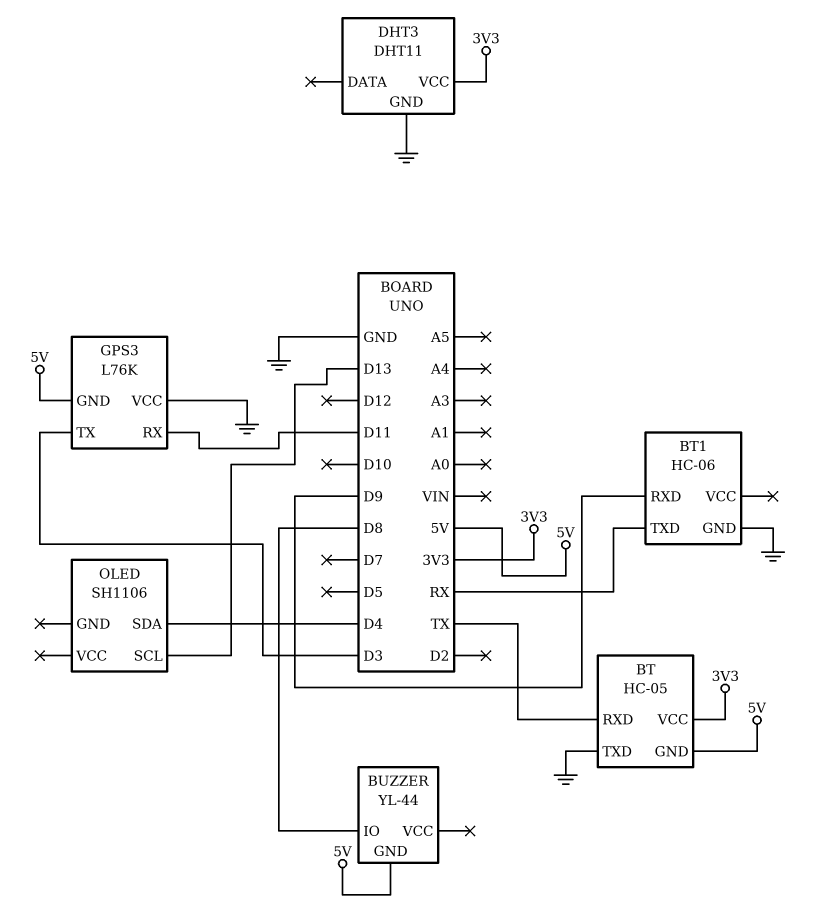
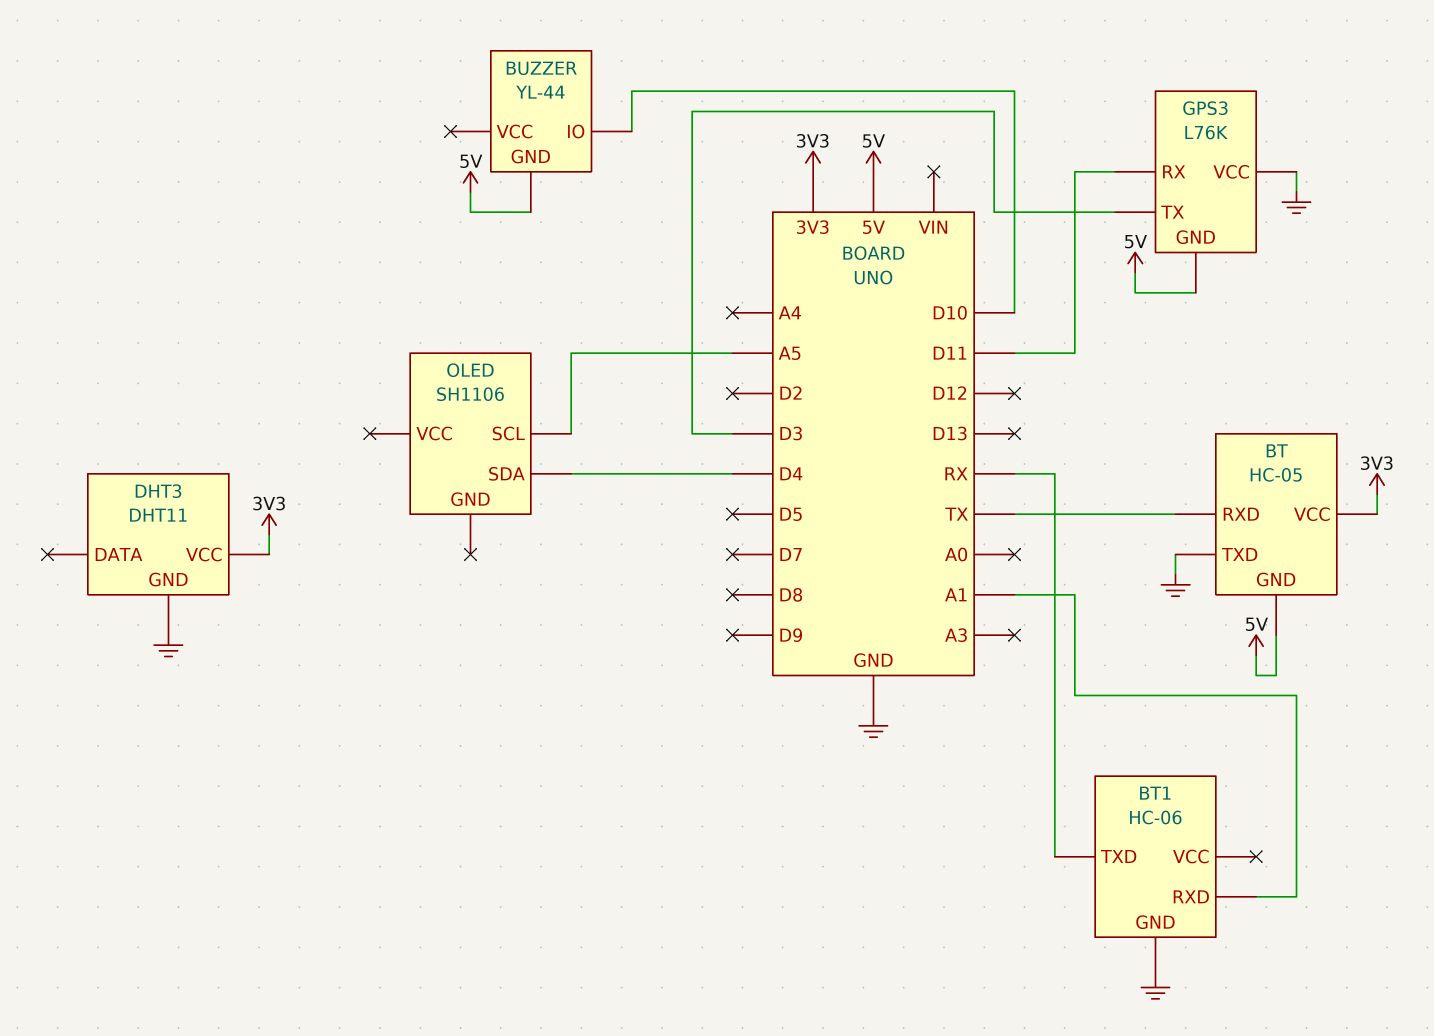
BT1 pin RXD: D9 -> A1
BUZZER pin IO: D8 -> D10
OLED pin SCL: D13 -> A5

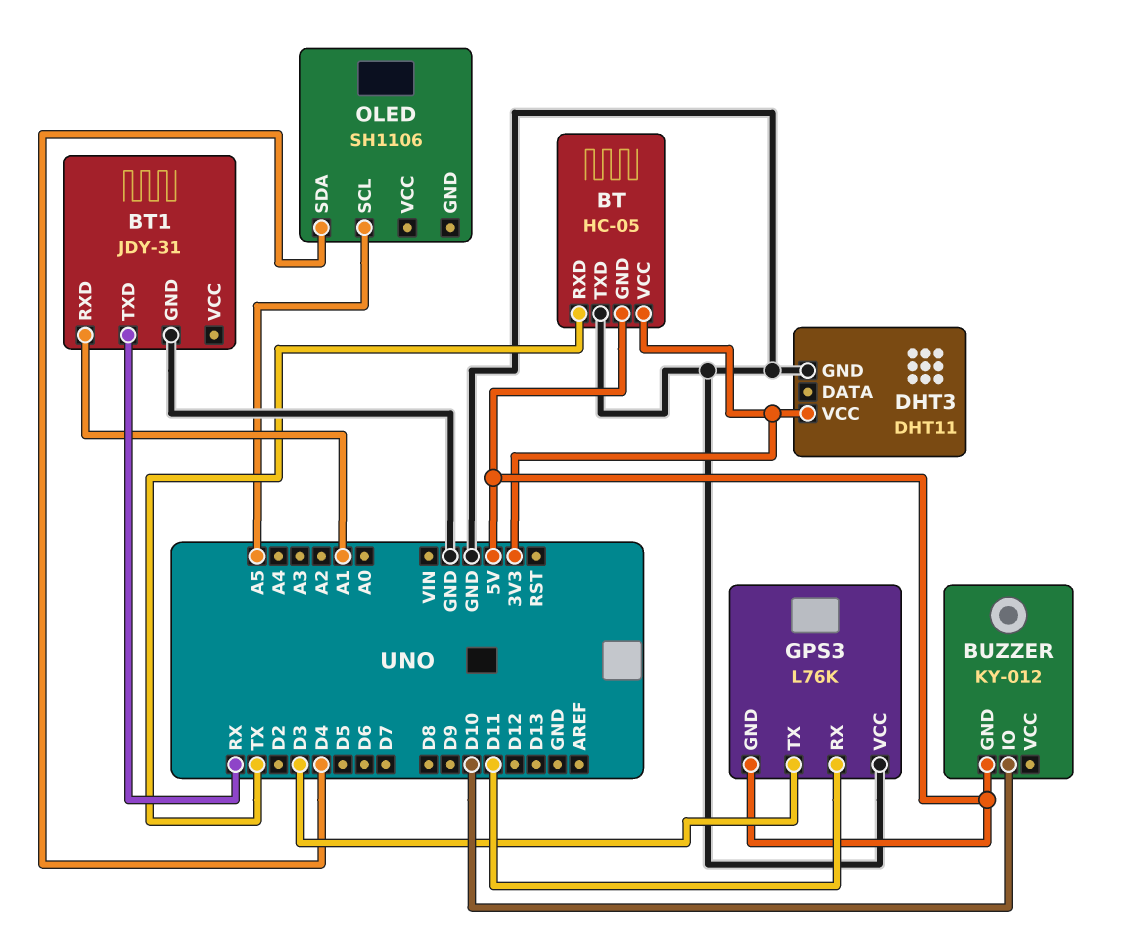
BT1: HC-06 -> JDY-31
BUZZER: YL-44 -> KY-012

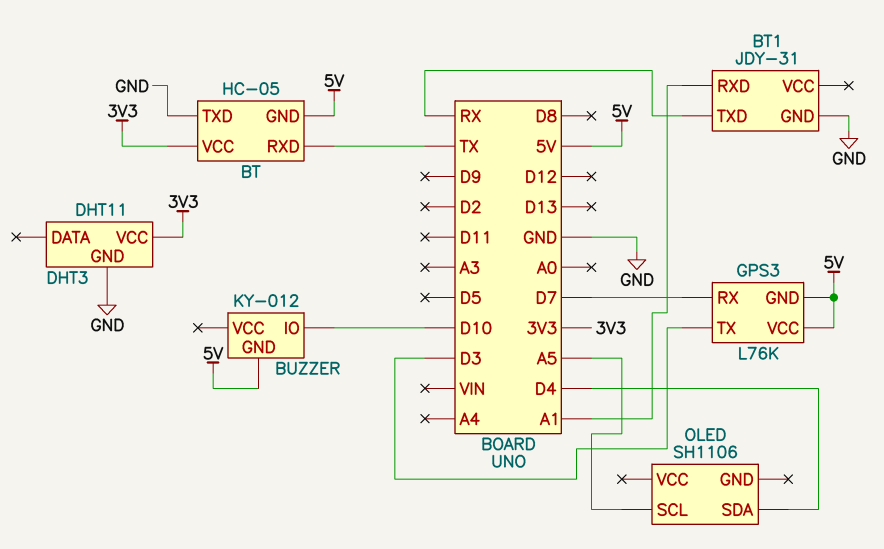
GPS3 pin RX: D11 -> D7
GPS3 pin VCC: GND -> 5V

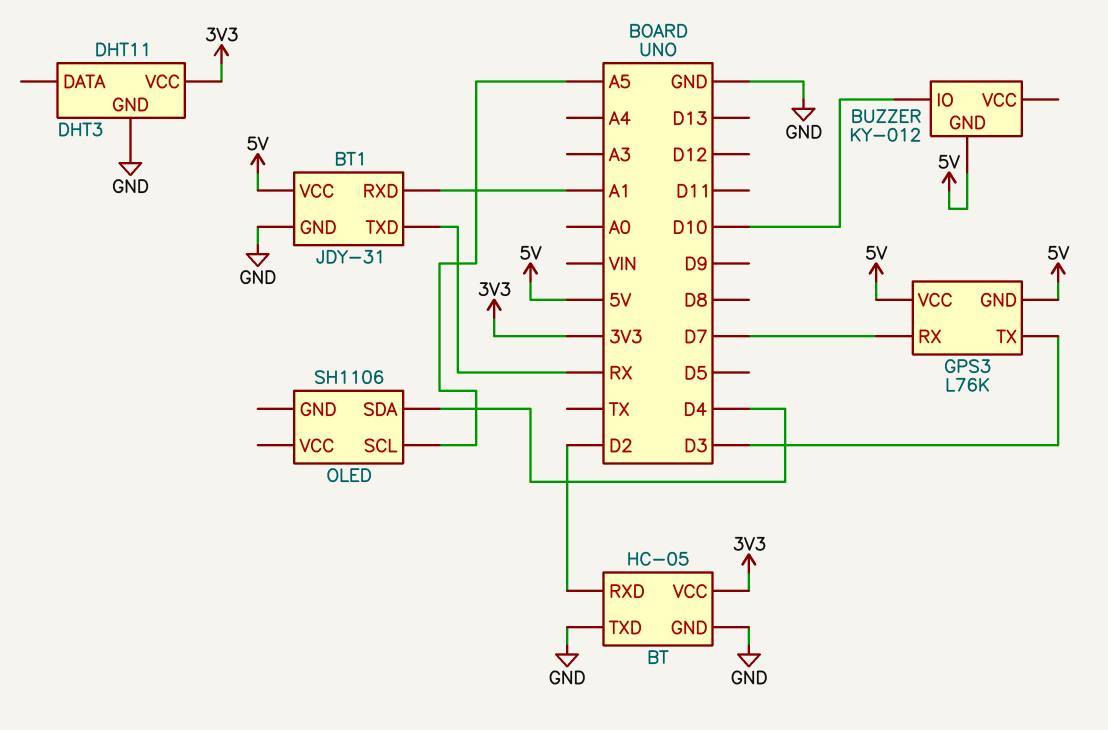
BT pin GND: 5V -> GND
BT pin RXD: TX -> D2
BT1 pin VCC: none -> 5V

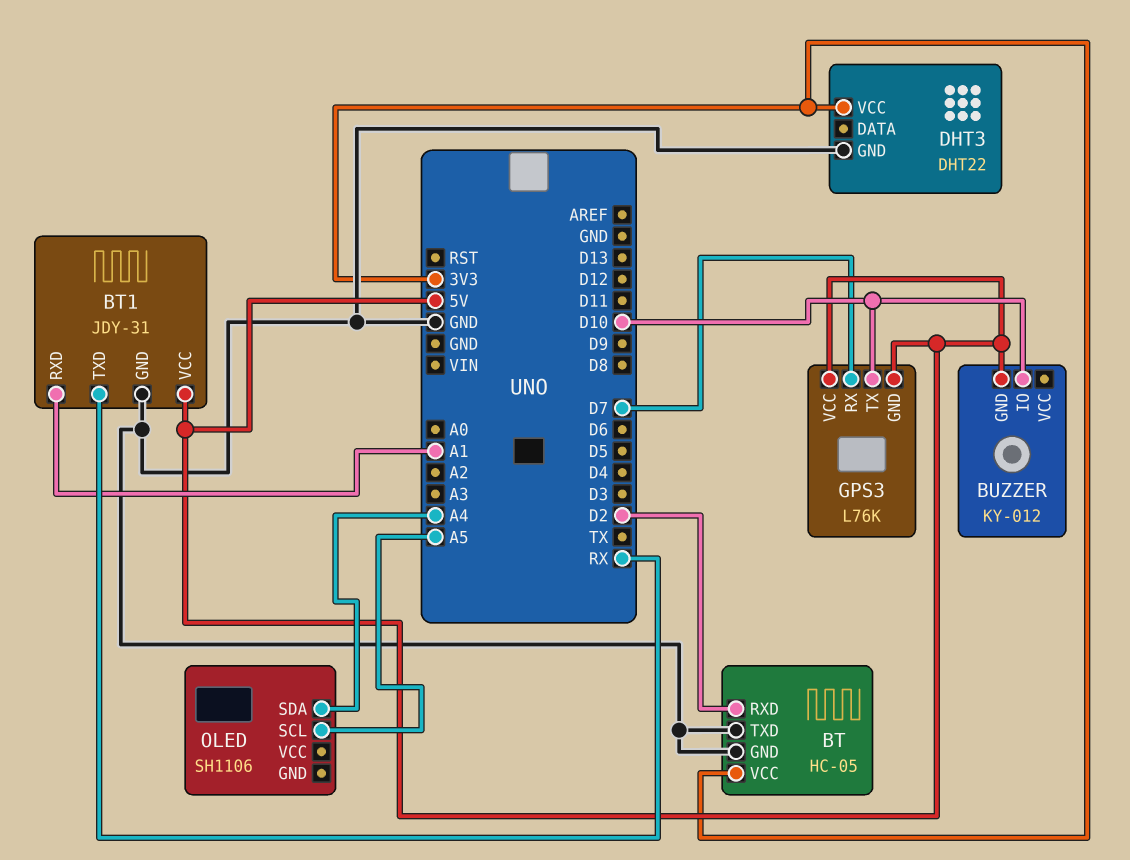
DHT3: DHT11 -> DHT22
GPS3 pin TX: D3 -> D10
OLED pin SDA: D4 -> A4

